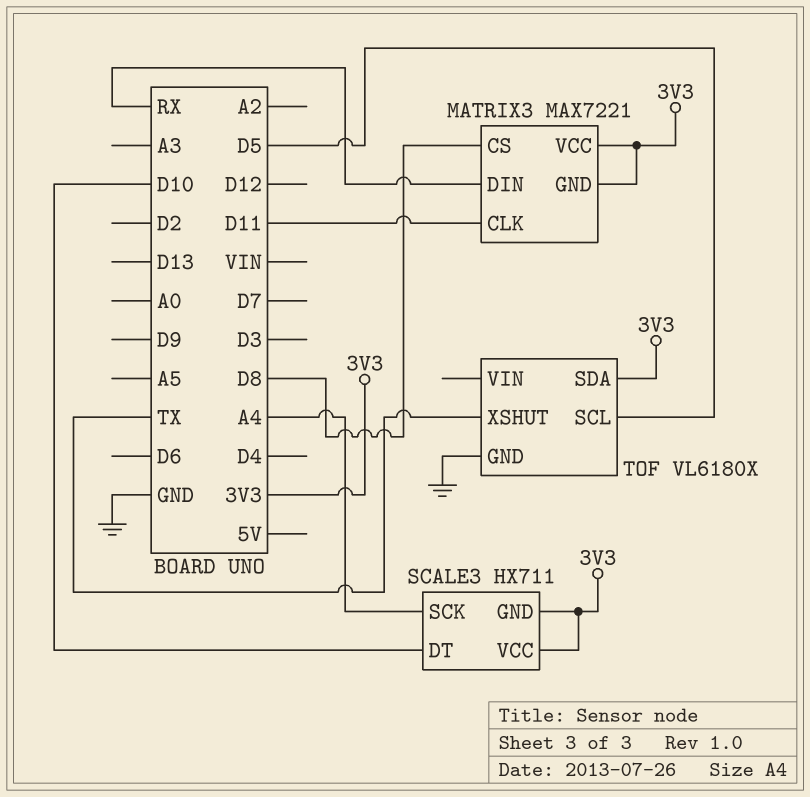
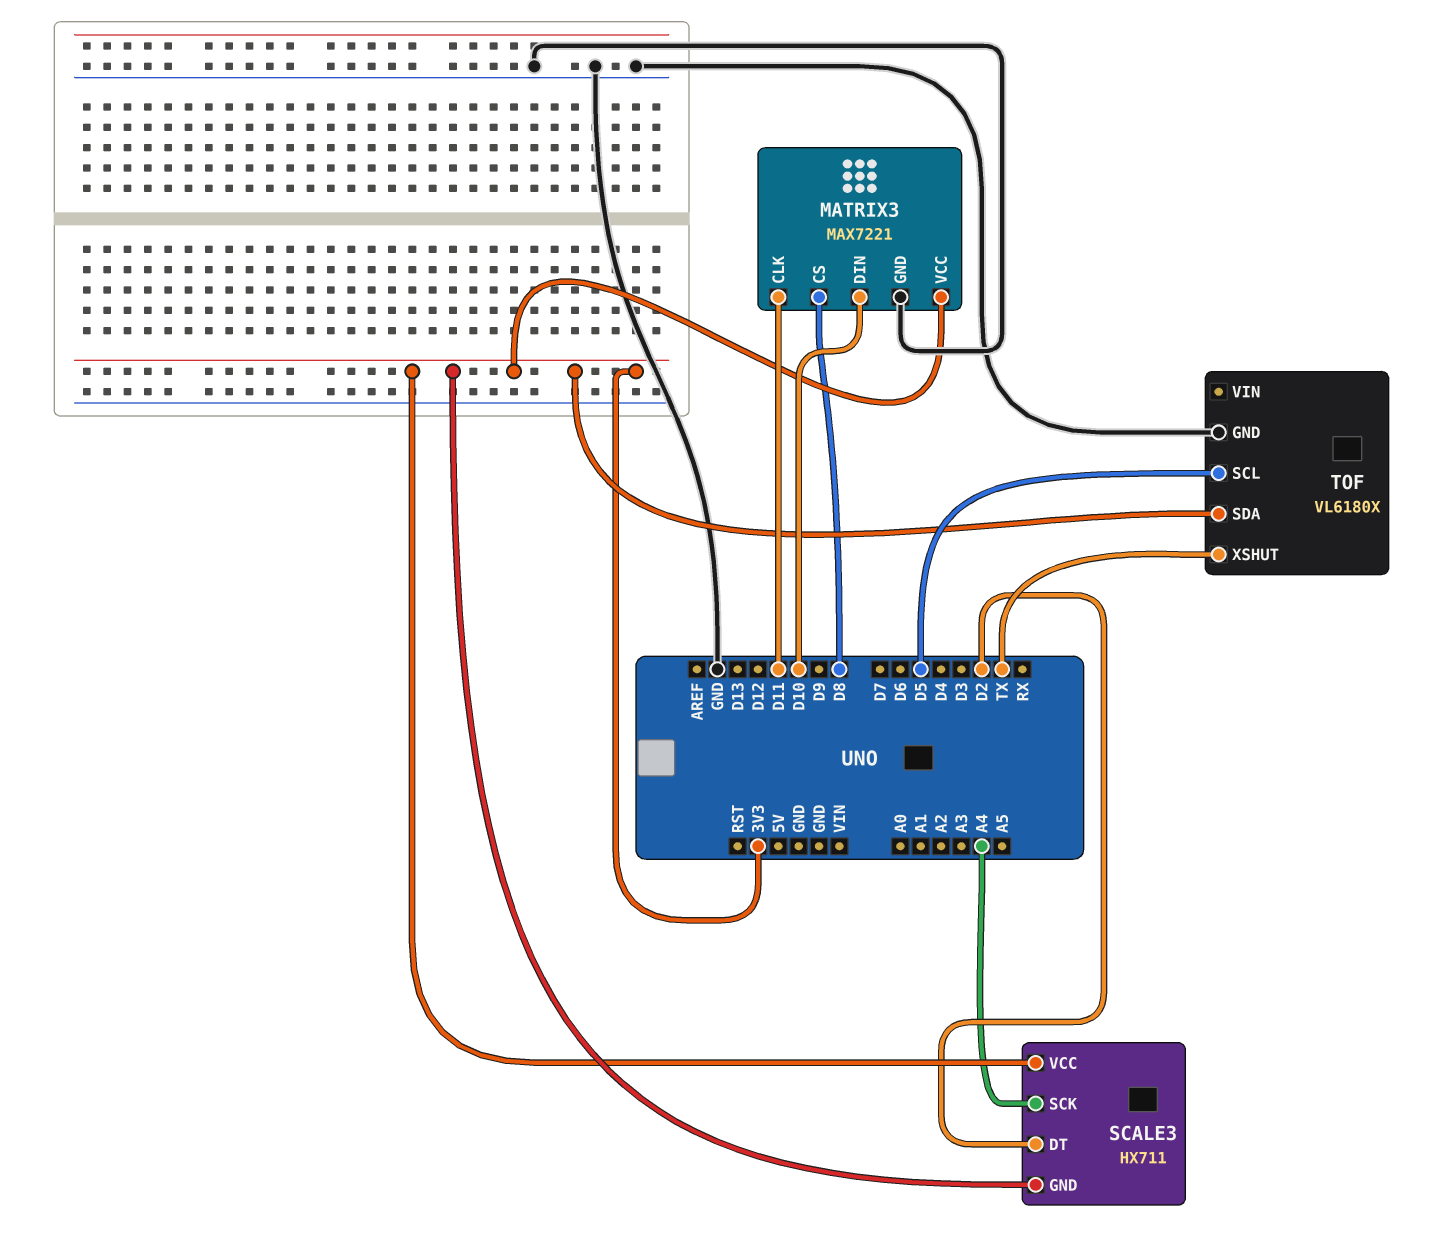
MATRIX3 pin DIN: RX -> D10
MATRIX3 pin GND: 3V3 -> GND
SCALE3 pin DT: D10 -> D2

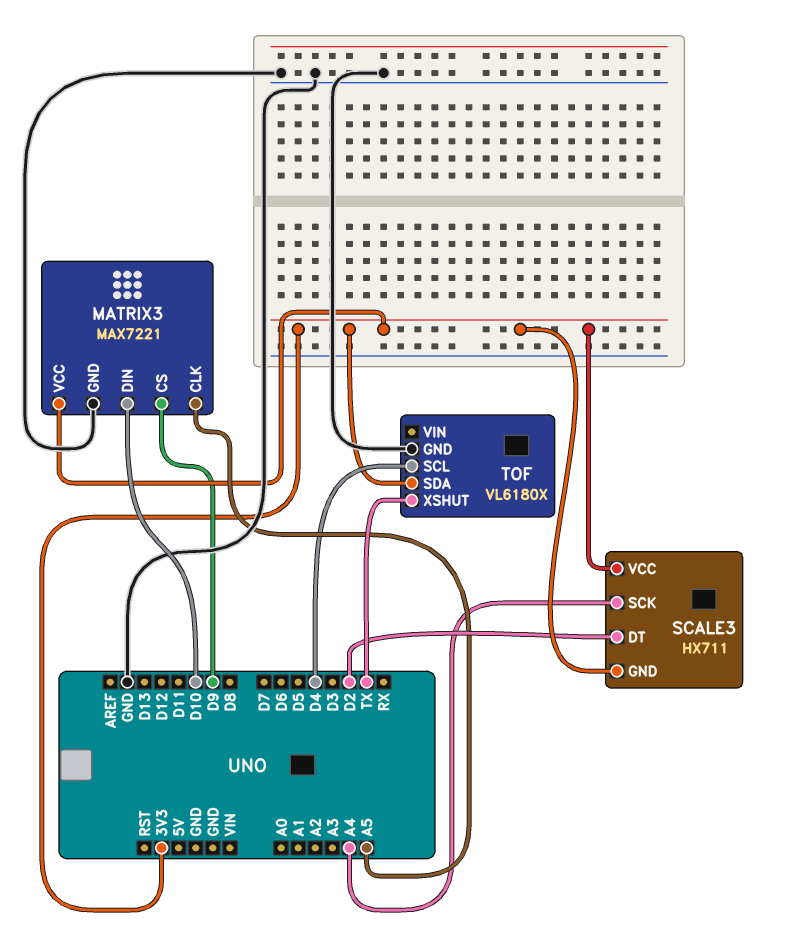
MATRIX3 pin CLK: D11 -> A5
MATRIX3 pin CS: D8 -> D9
TOF pin SCL: D5 -> D4

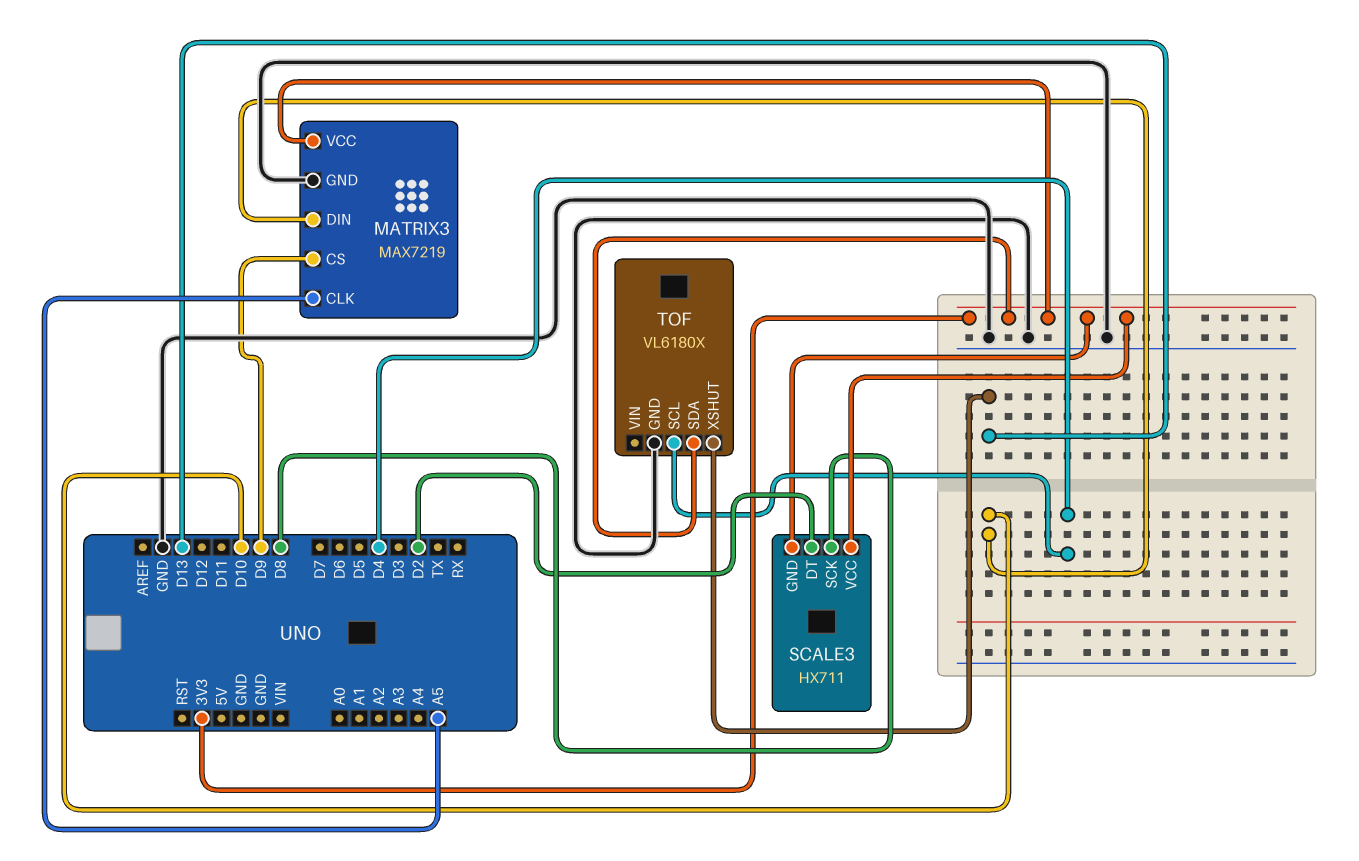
MATRIX3: MAX7221 -> MAX7219
SCALE3 pin SCK: A4 -> D8
TOF pin XSHUT: TX -> D13

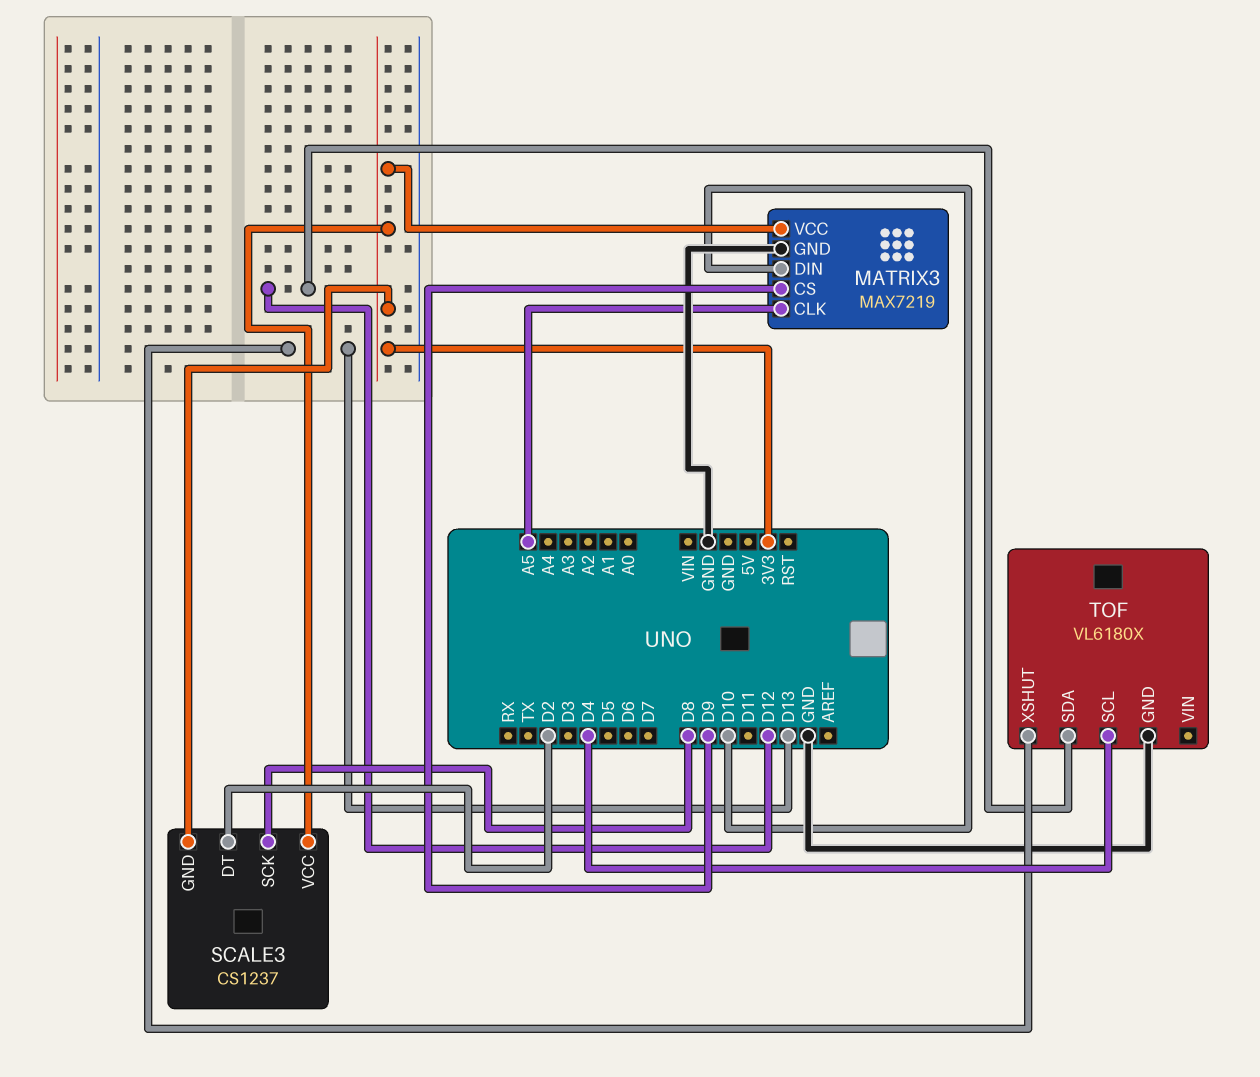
SCALE3: HX711 -> CS1237
TOF pin SDA: 3V3 -> D12

